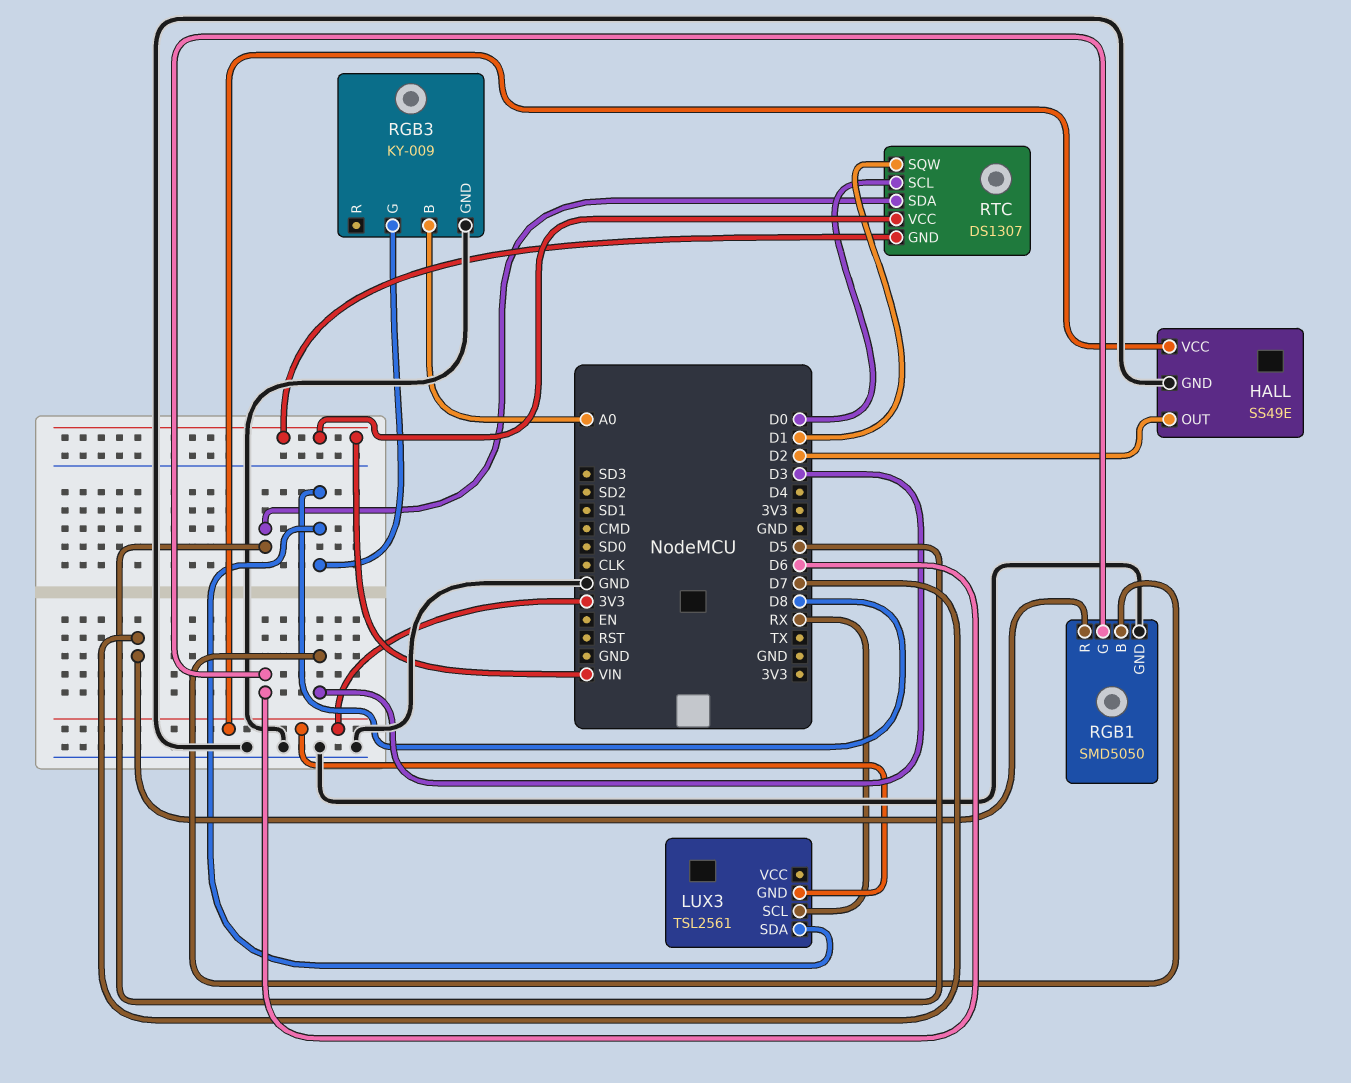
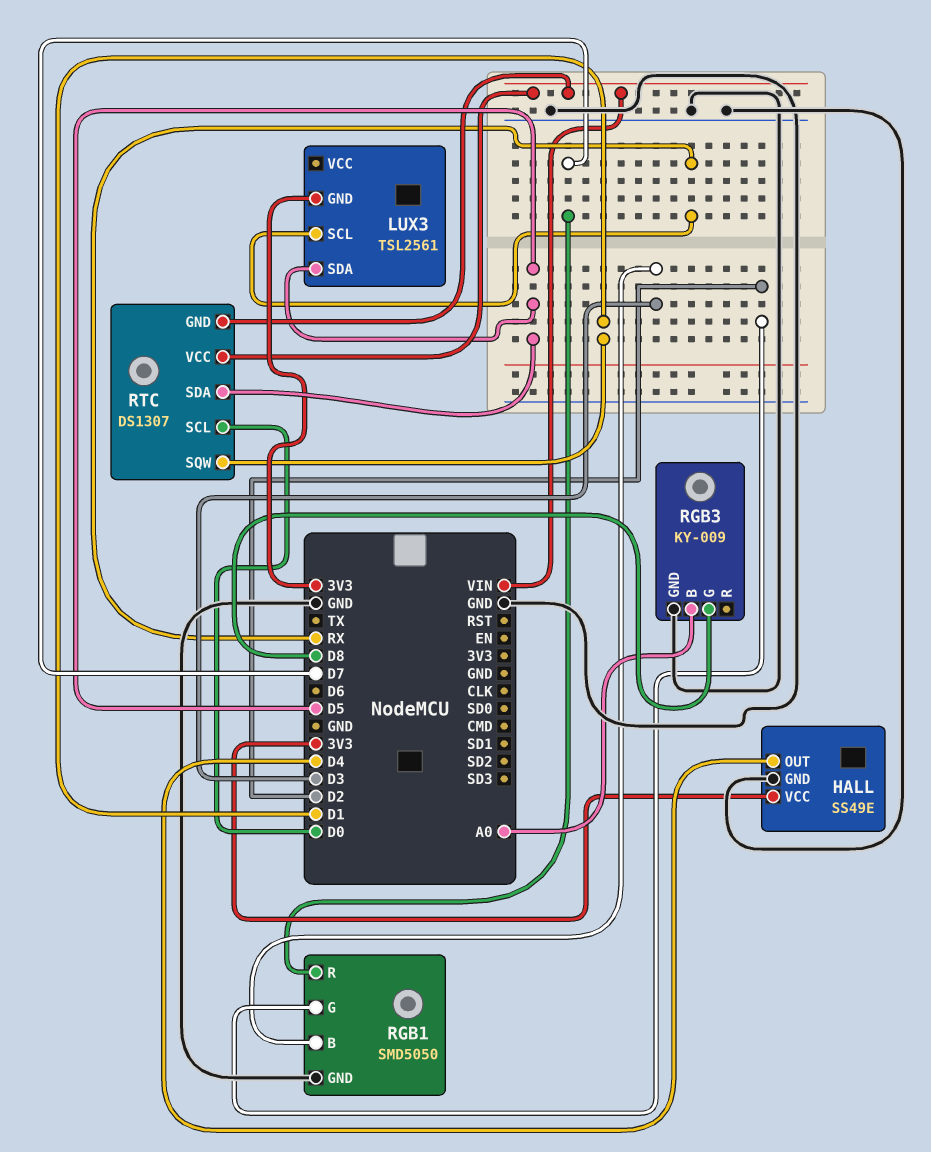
HALL pin OUT: D2 -> D4
LUX3 pin SDA: D8 -> D5
RGB1 pin G: D6 -> D2

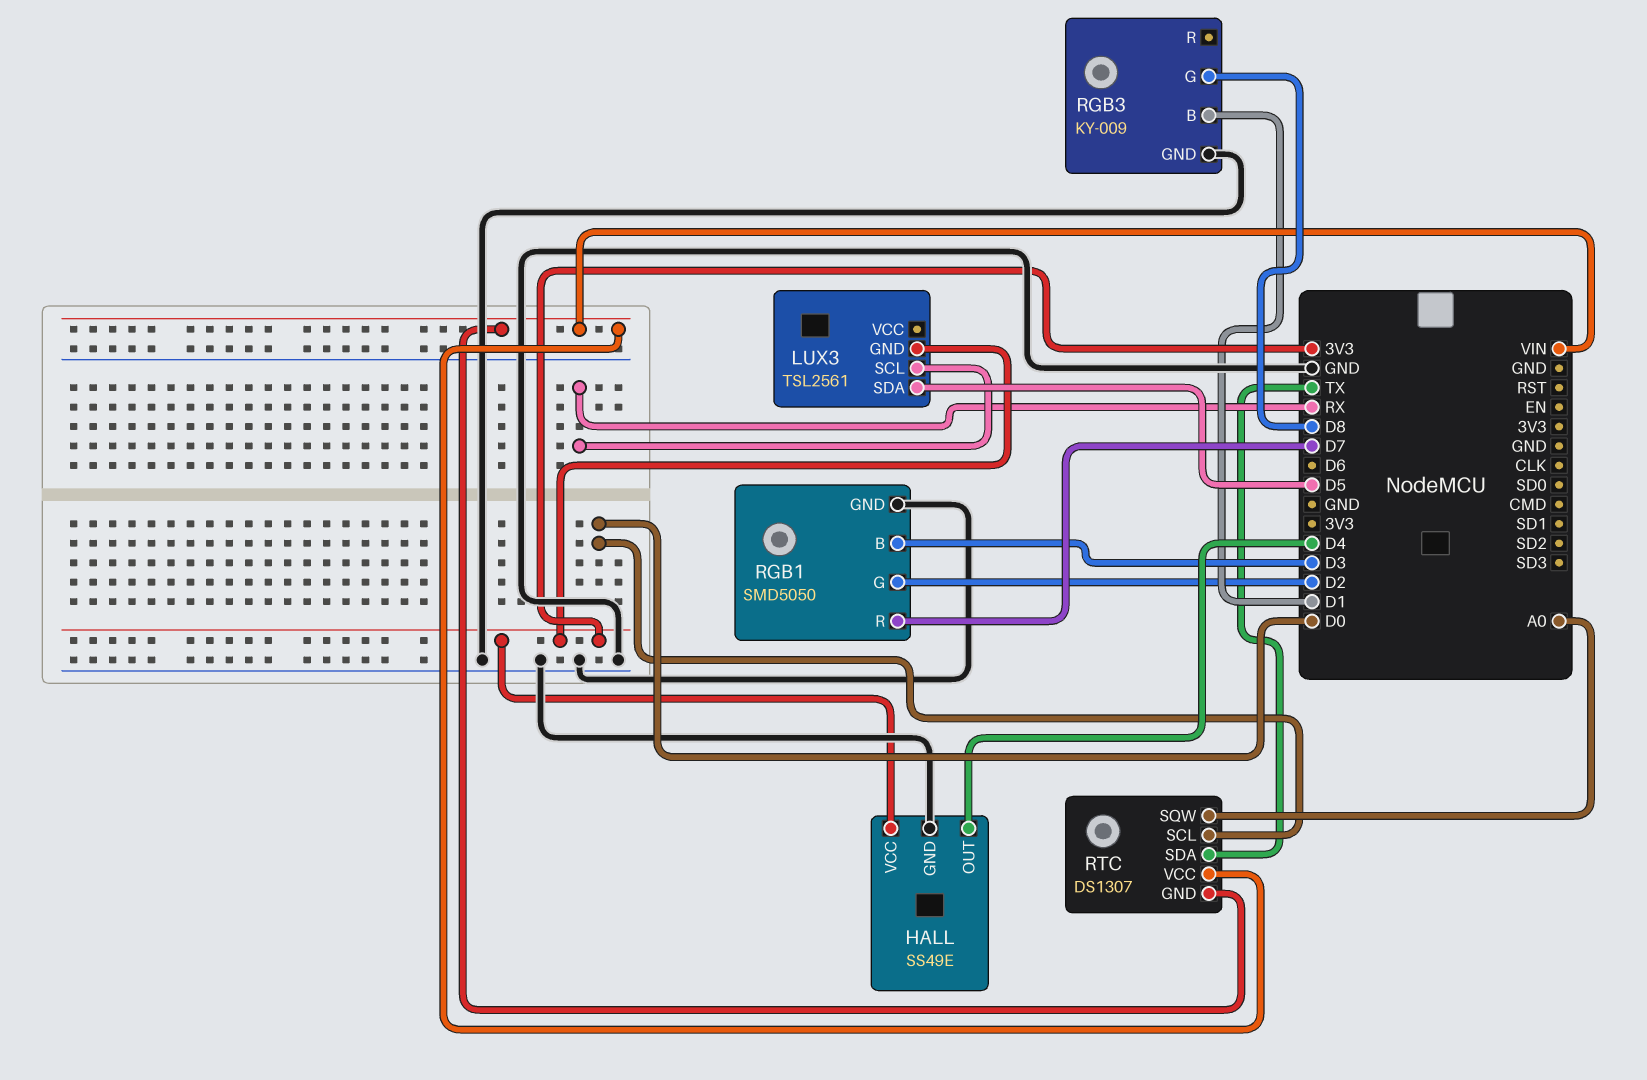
RGB3 pin B: A0 -> D1
RTC pin SDA: D5 -> TX
RTC pin SQW: D1 -> A0

